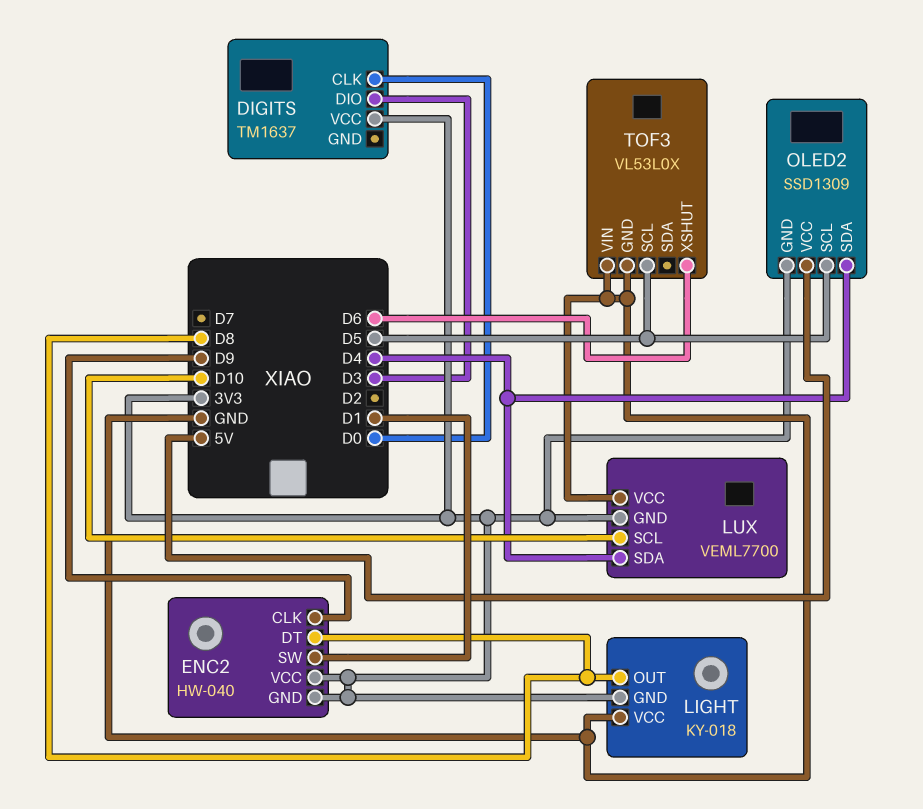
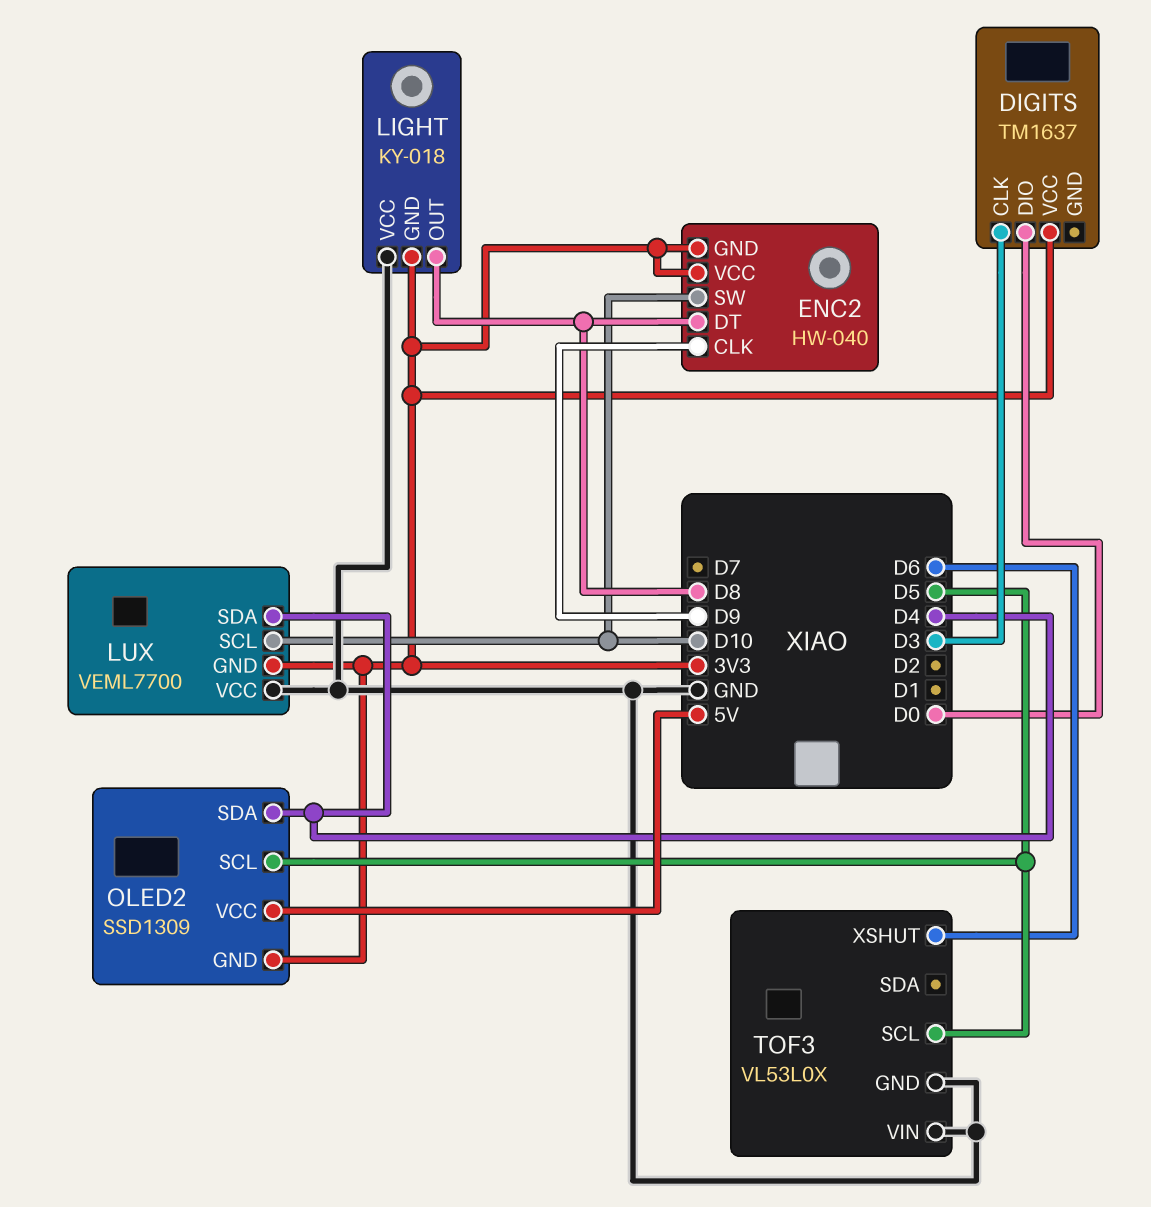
DIGITS pin CLK: D0 -> D3
DIGITS pin DIO: D3 -> D0
ENC2 pin SW: D1 -> D10

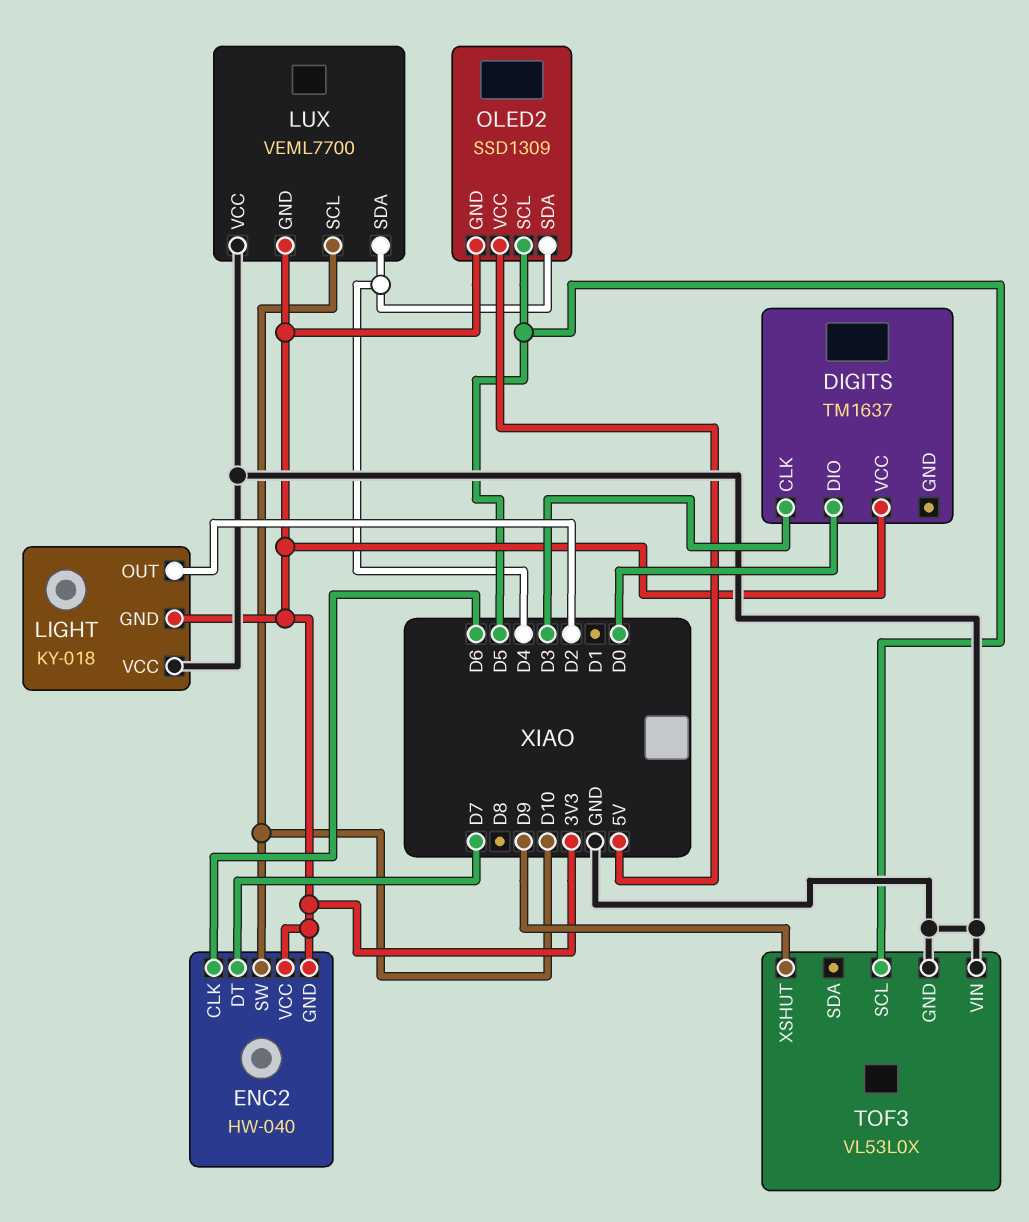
ENC2 pin CLK: D9 -> D6
ENC2 pin DT: D8 -> D7
LIGHT pin OUT: D8 -> D2
TOF3 pin XSHUT: D6 -> D9

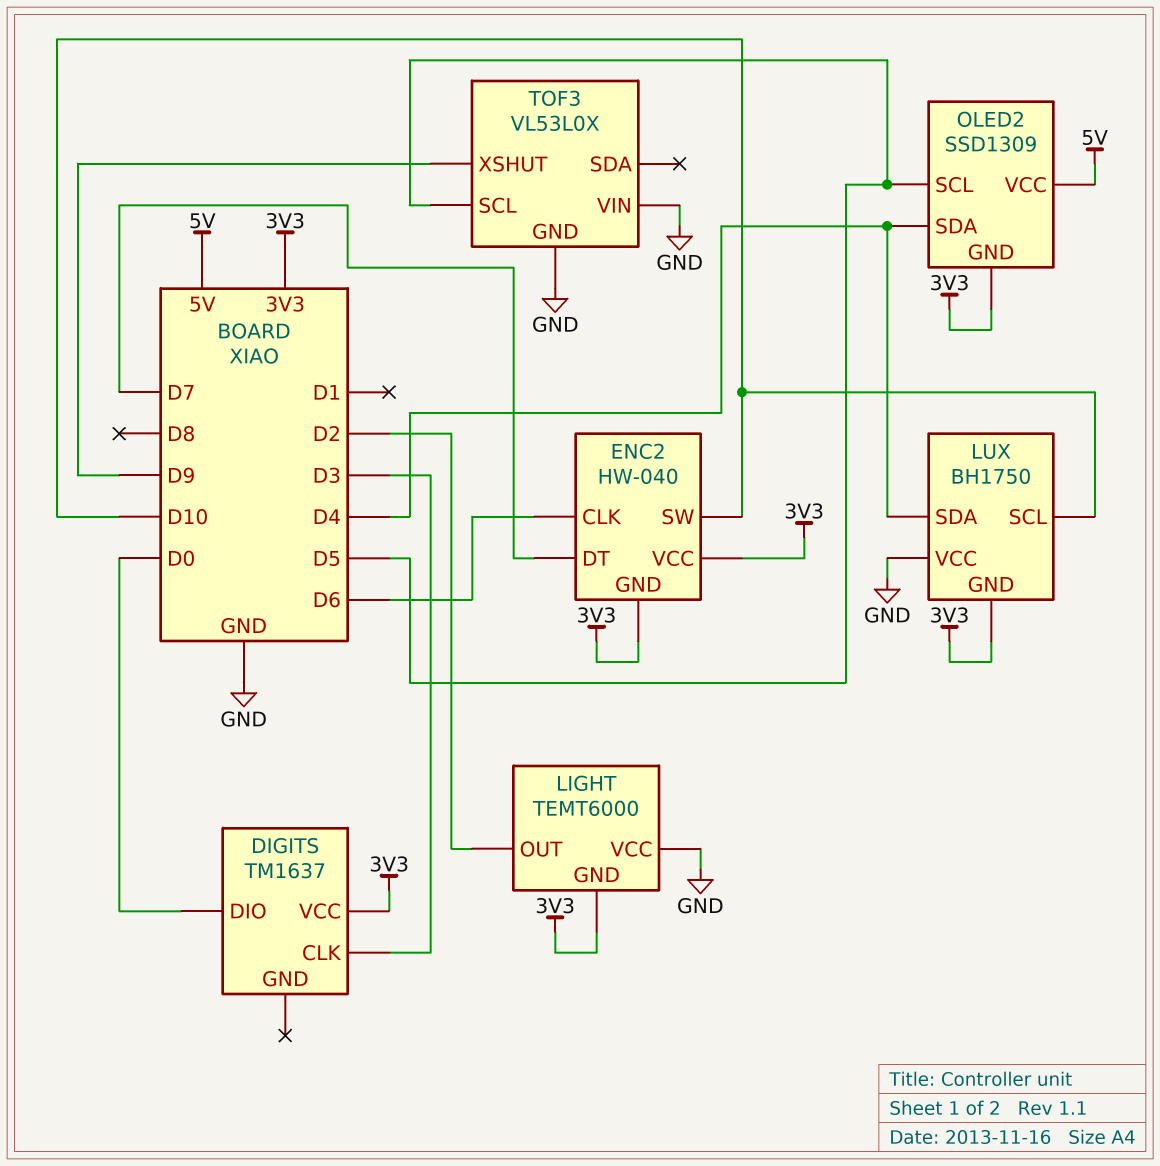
LIGHT: KY-018 -> TEMT6000
LUX: VEML7700 -> BH1750

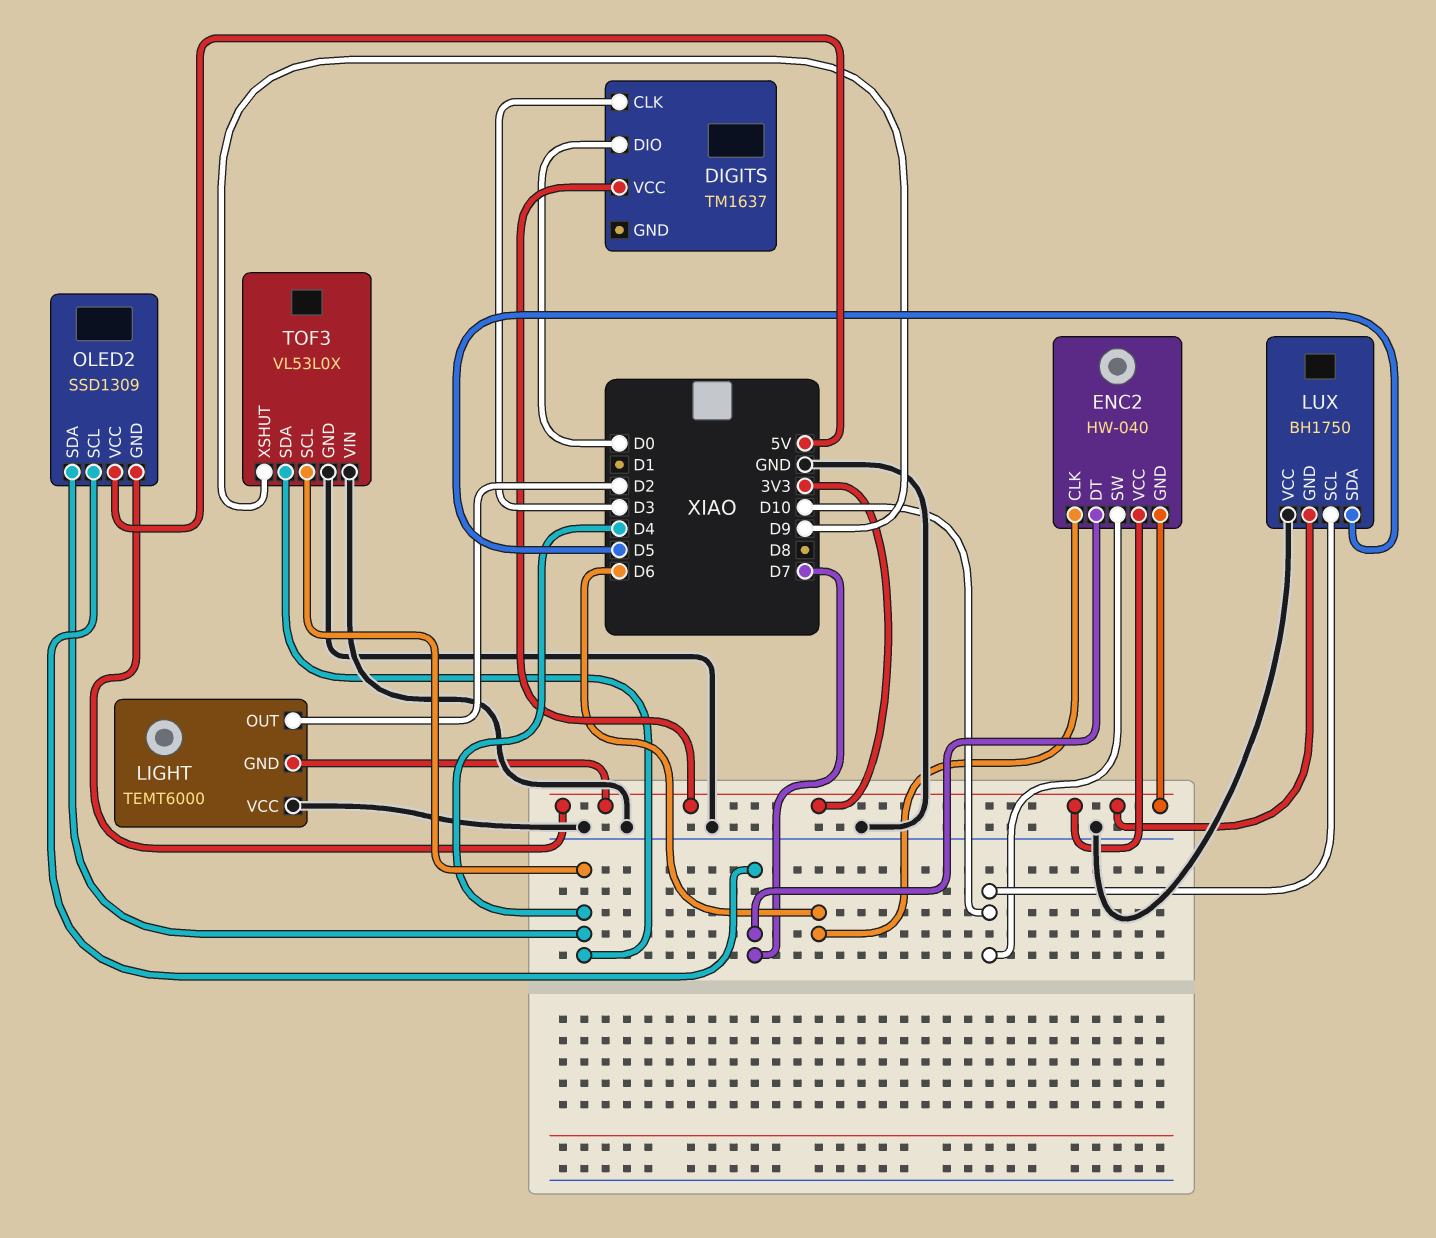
LUX pin SDA: D4 -> D5
OLED2 pin SCL: D5 -> D7
TOF3 pin SCL: D5 -> D4
TOF3 pin SDA: none -> D4

